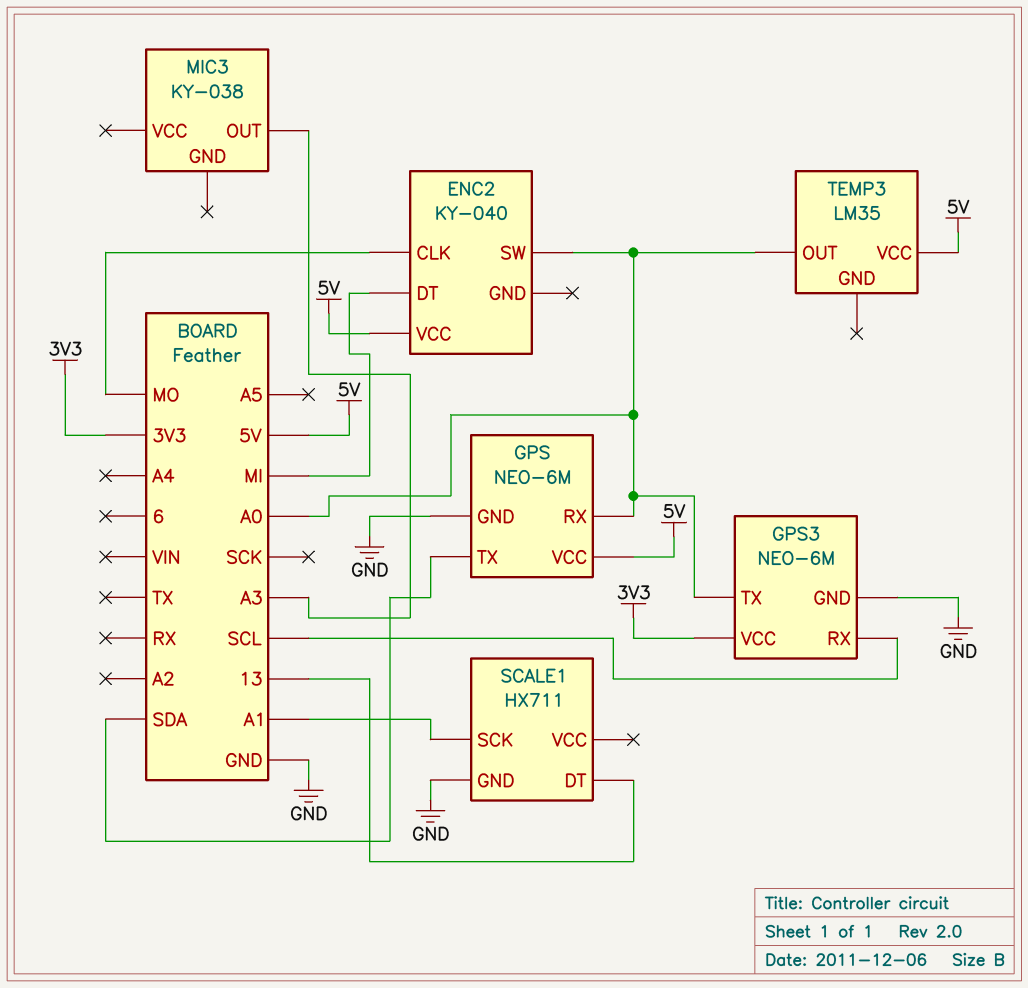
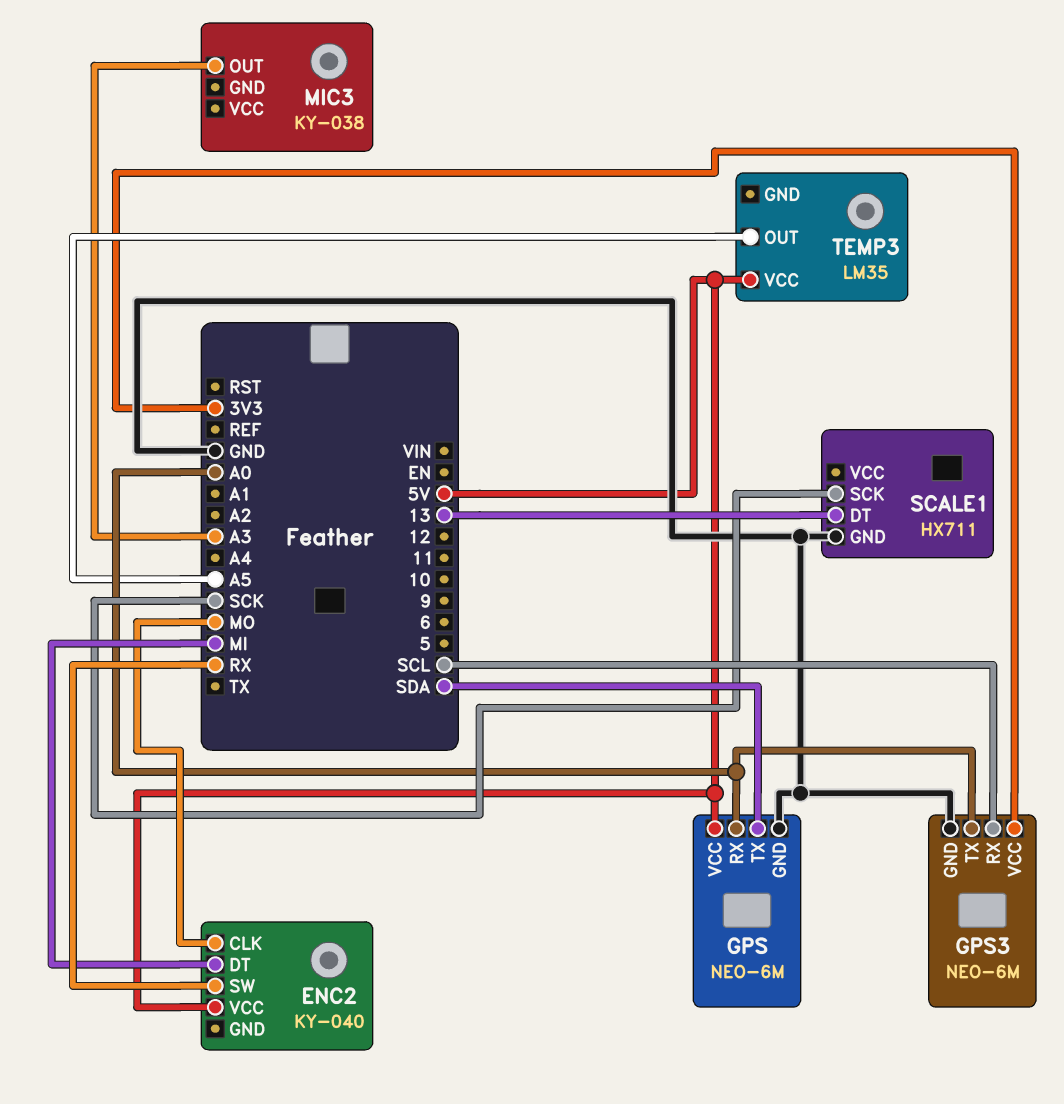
ENC2 pin SW: A0 -> RX
SCALE1 pin SCK: A1 -> SCK
TEMP3 pin OUT: A0 -> A5

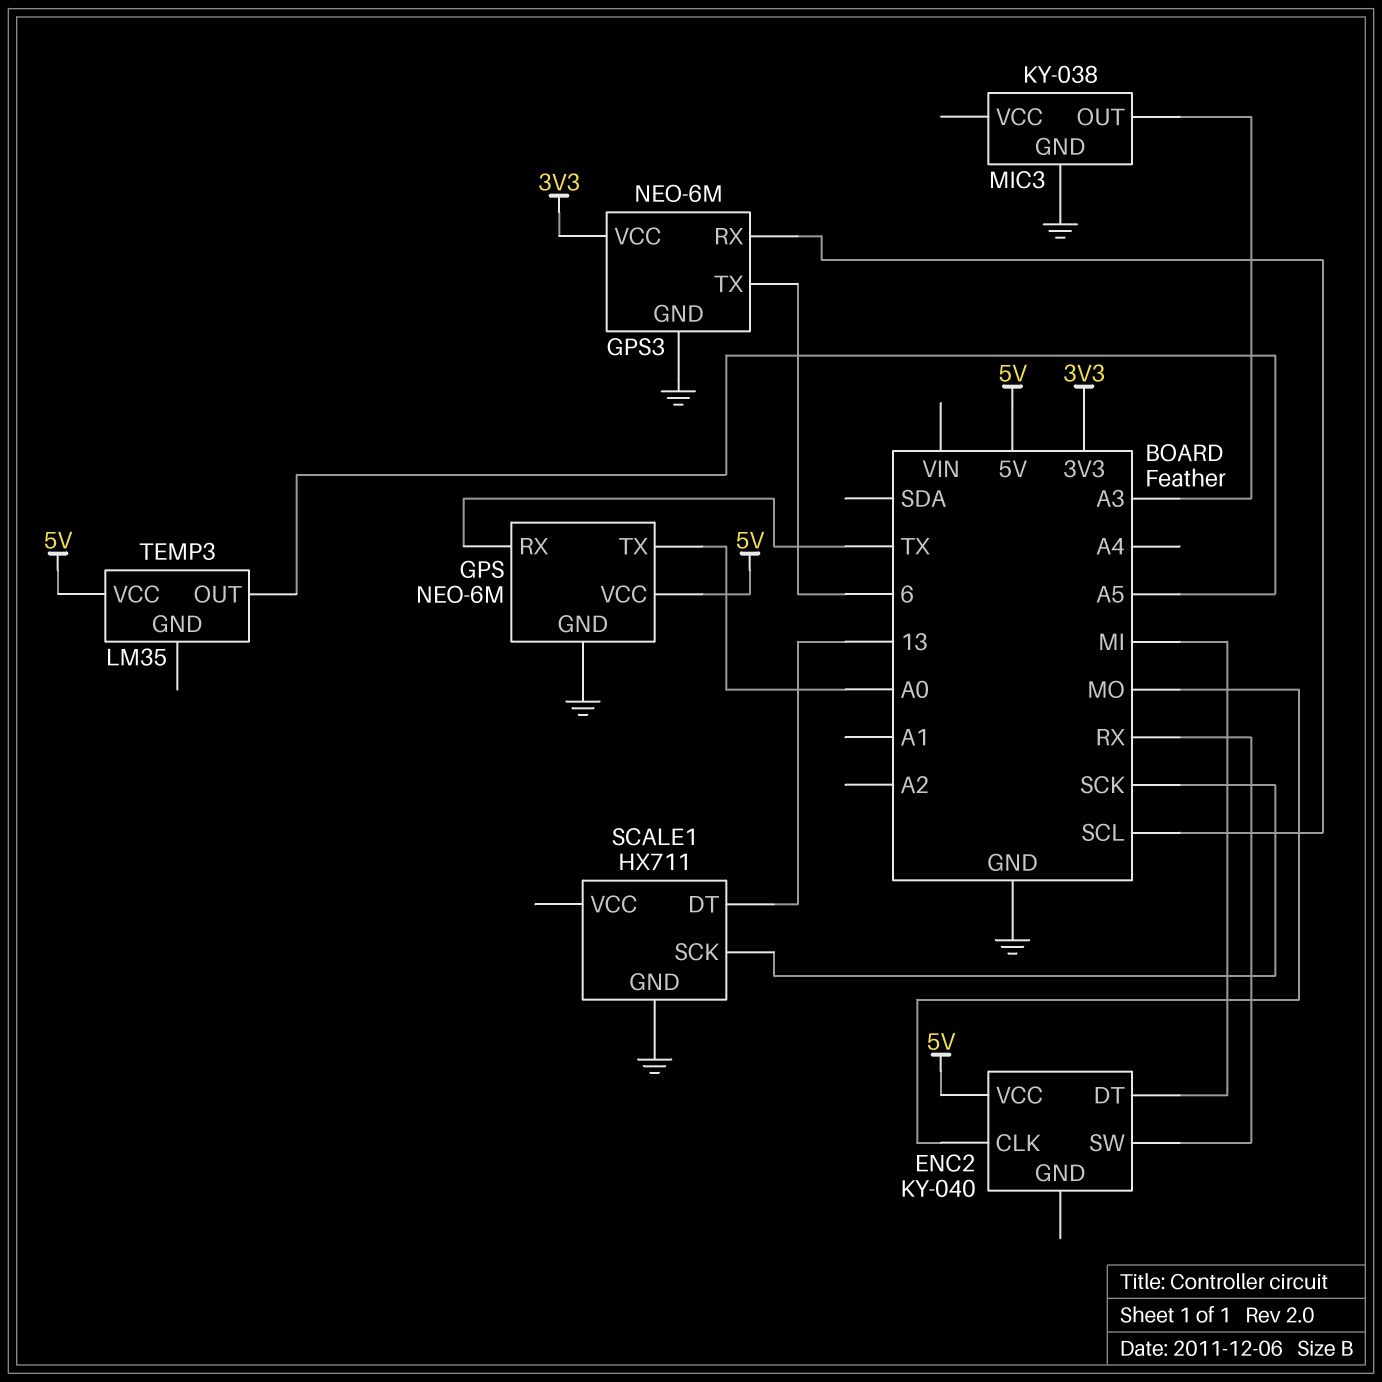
GPS pin RX: A0 -> TX
GPS pin TX: SDA -> A0
GPS3 pin TX: A0 -> 6
MIC3 pin GND: none -> GND

